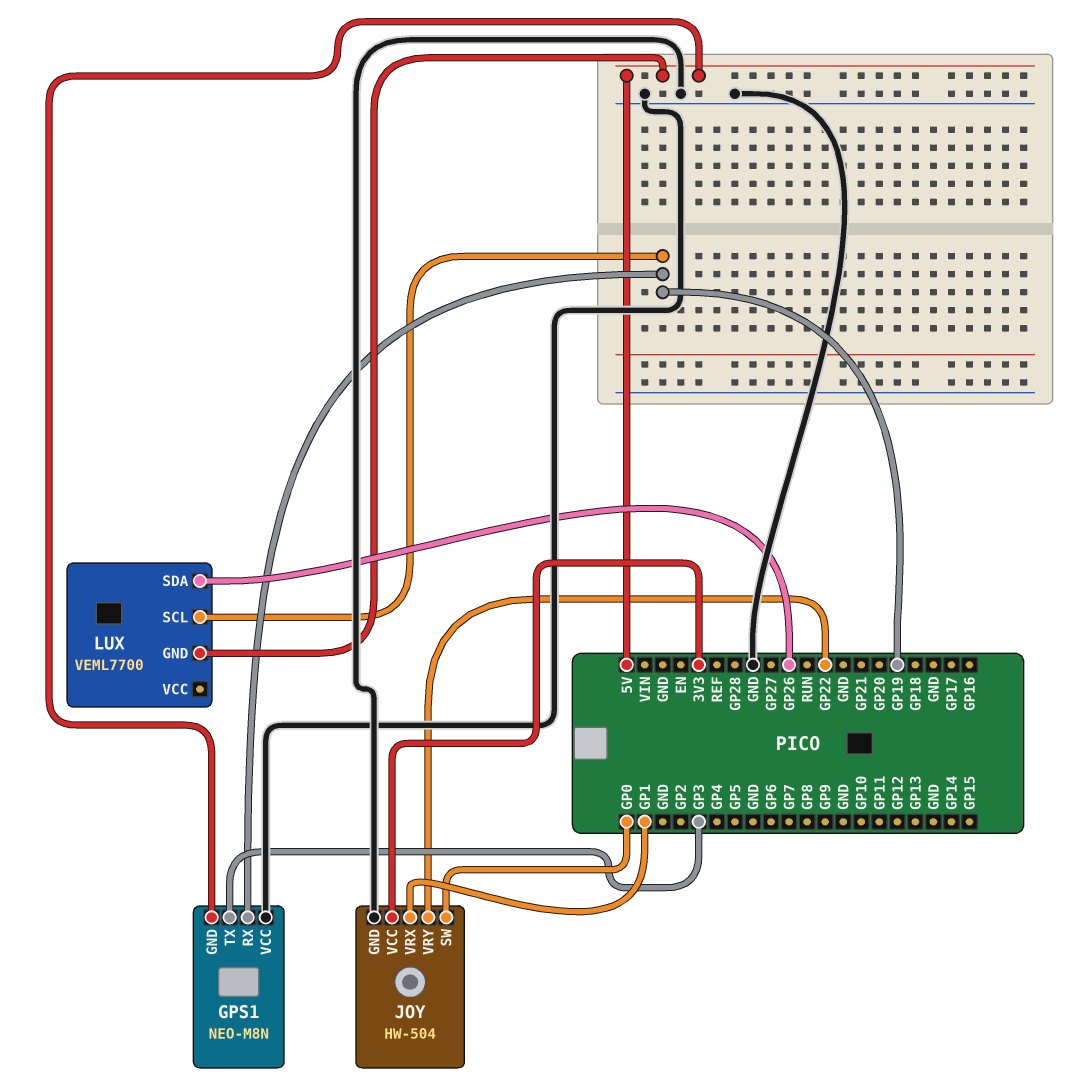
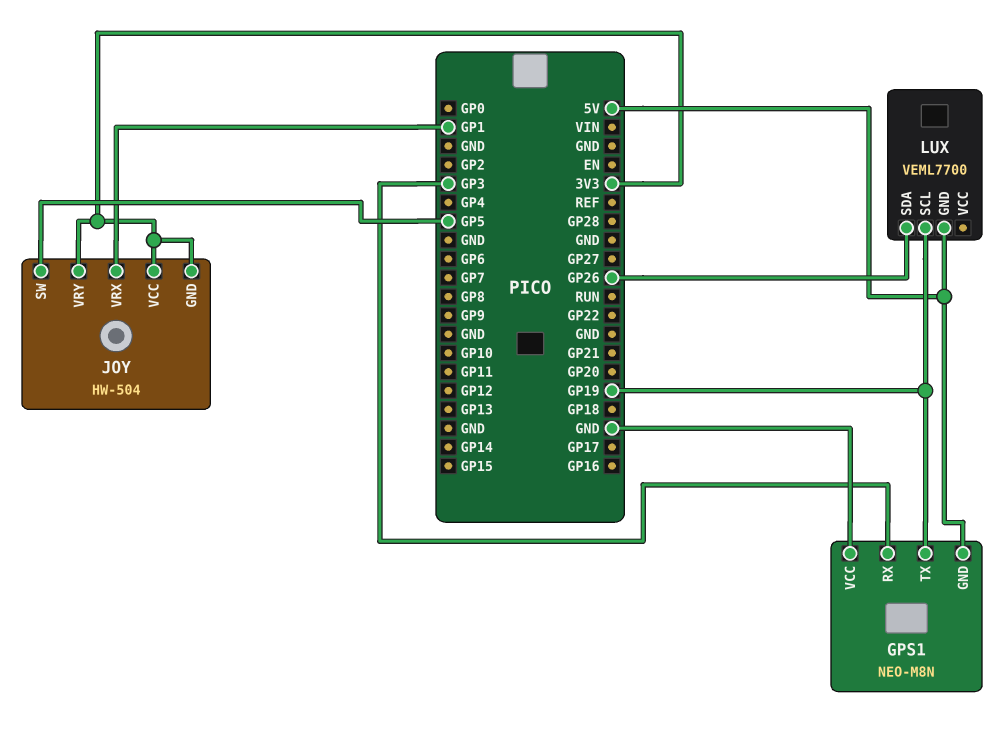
GPS1 pin RX: GP19 -> GP3
GPS1 pin TX: GP3 -> GP19
JOY pin GND: GND -> 3V3
JOY pin SW: GP0 -> GP5
JOY pin VRY: GP22 -> 3V3

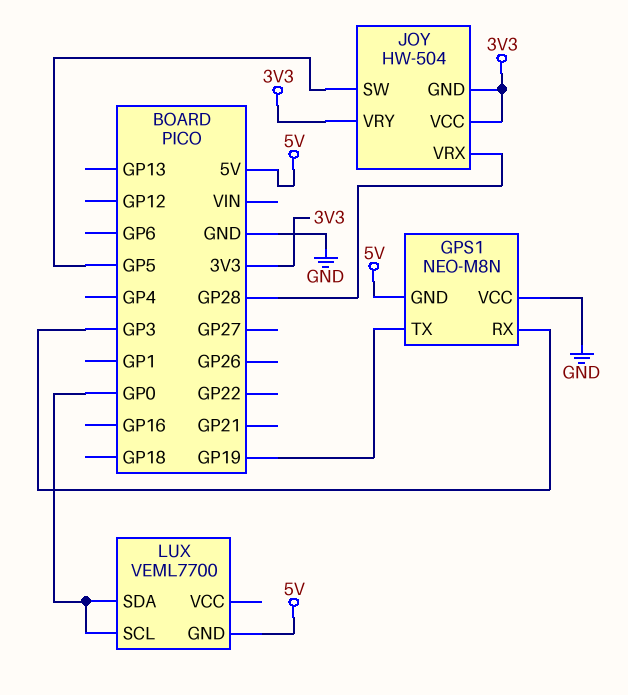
JOY pin VRX: GP1 -> GP28
LUX pin SCL: GP19 -> GP0
LUX pin SDA: GP26 -> GP0

